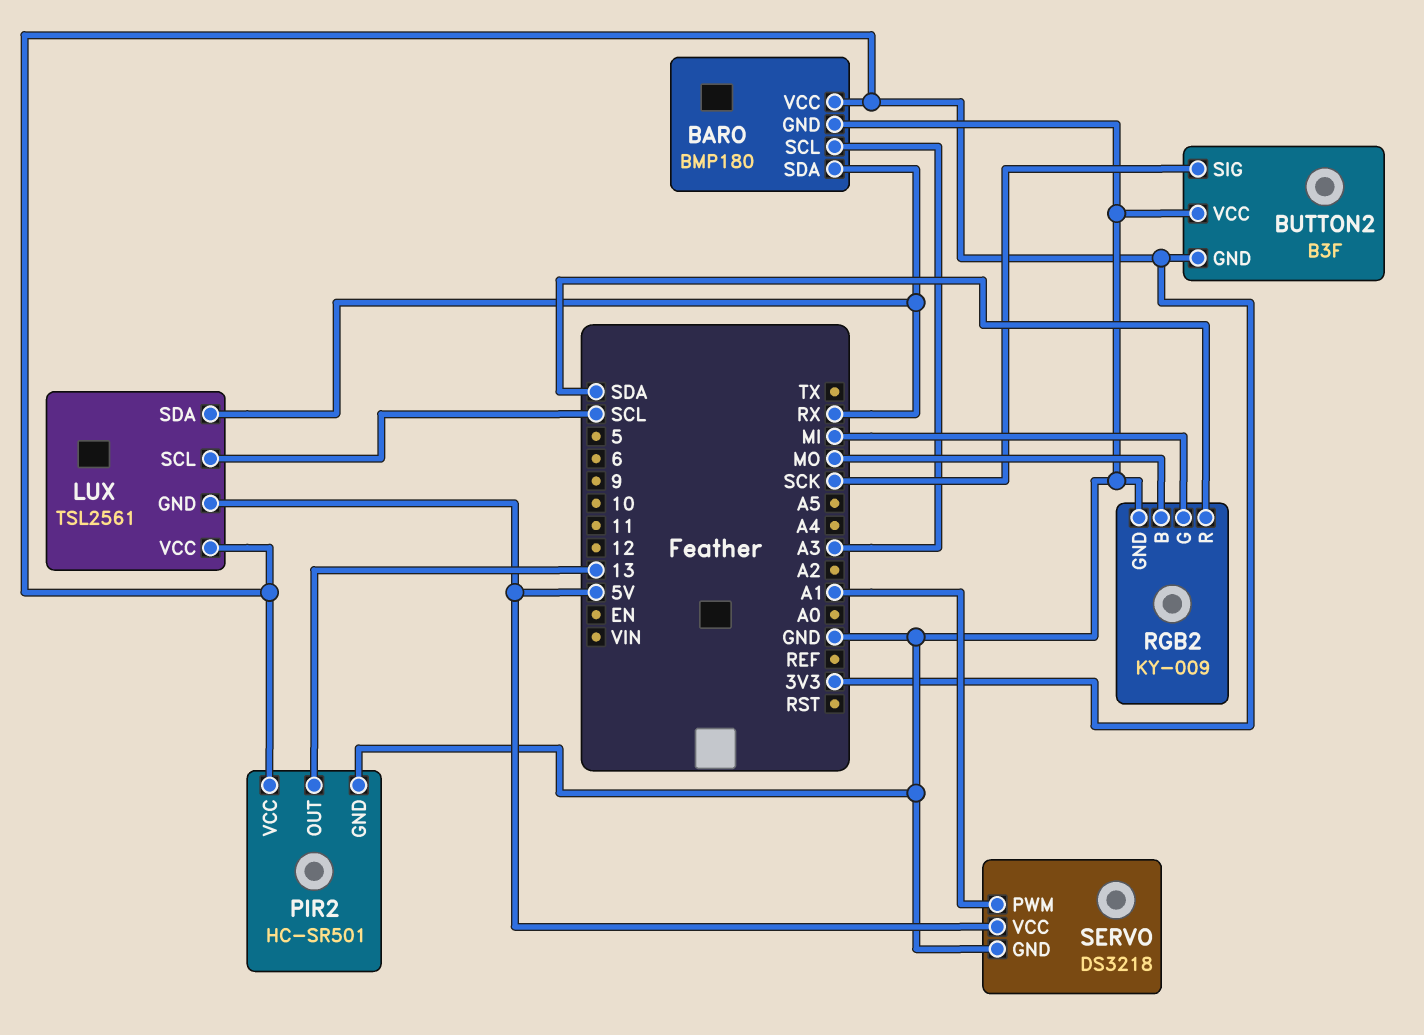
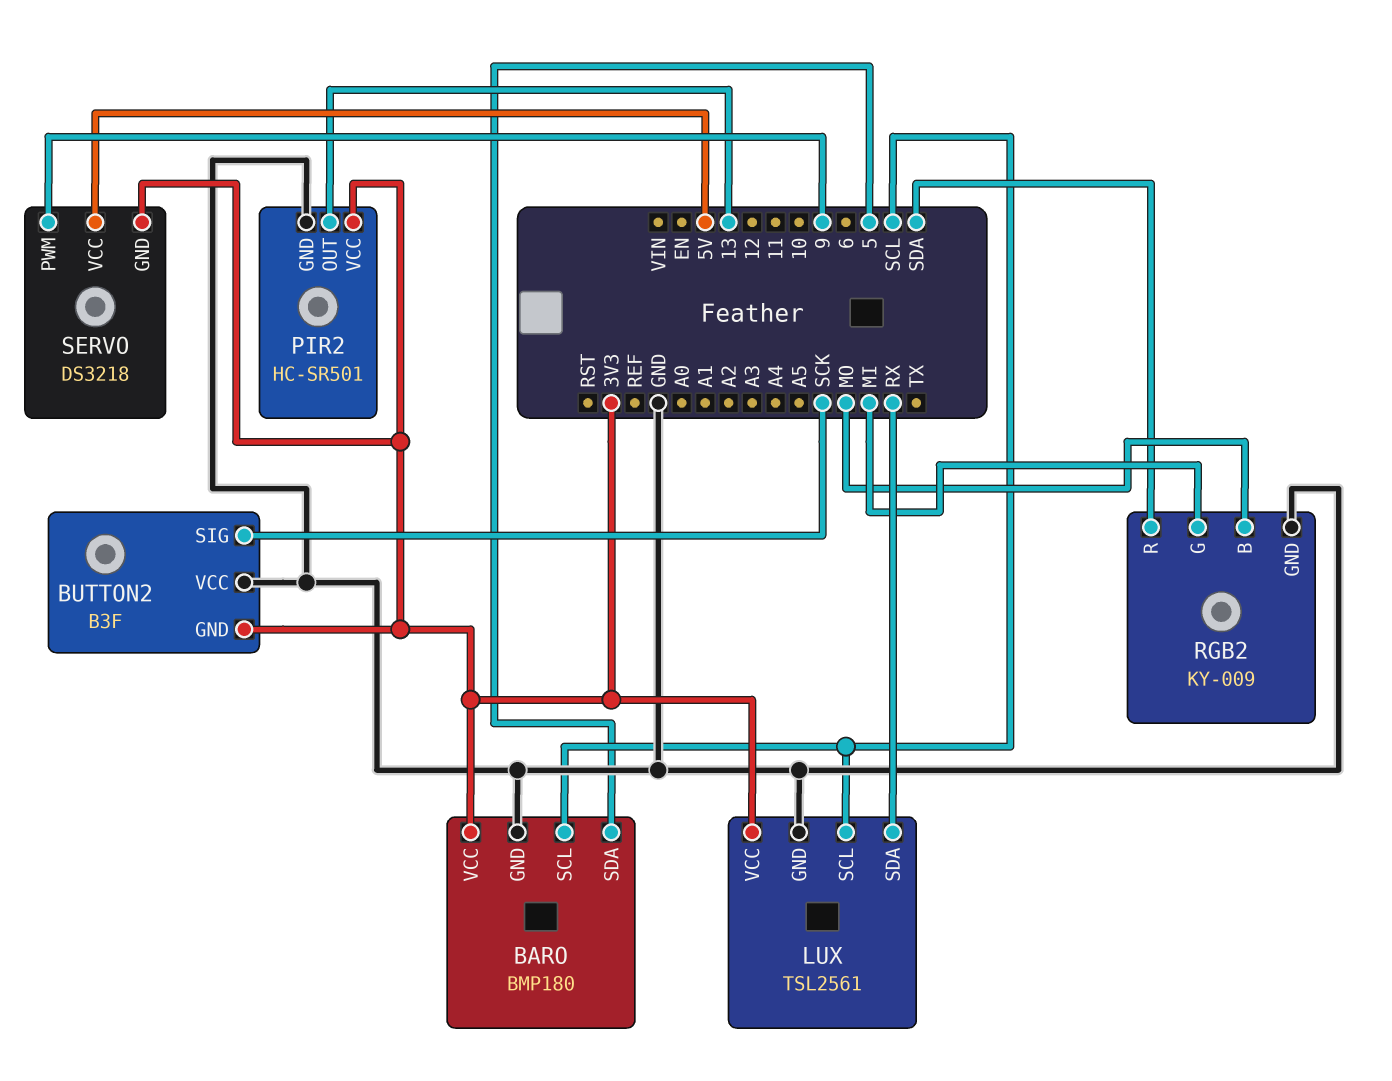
BARO pin SCL: A3 -> SCL
BARO pin SDA: RX -> 5
LUX pin GND: 5V -> GND
SERVO pin GND: GND -> 3V3
SERVO pin PWM: A1 -> 9

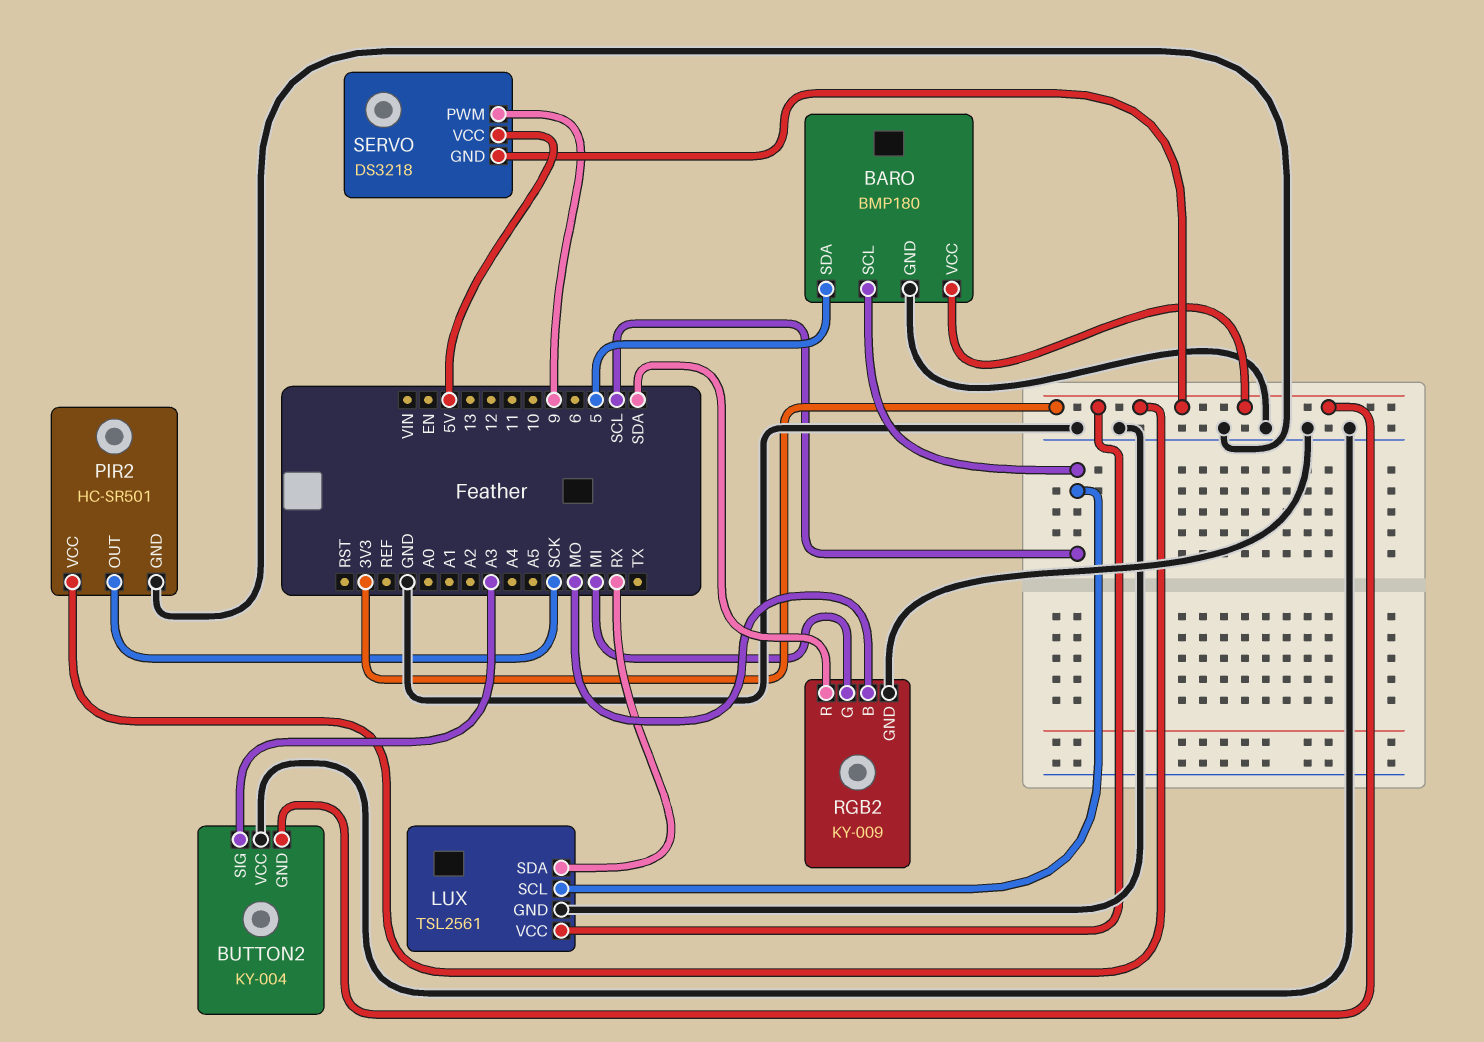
BUTTON2: B3F -> KY-004
BUTTON2 pin SIG: SCK -> A3
PIR2 pin OUT: 13 -> SCK

